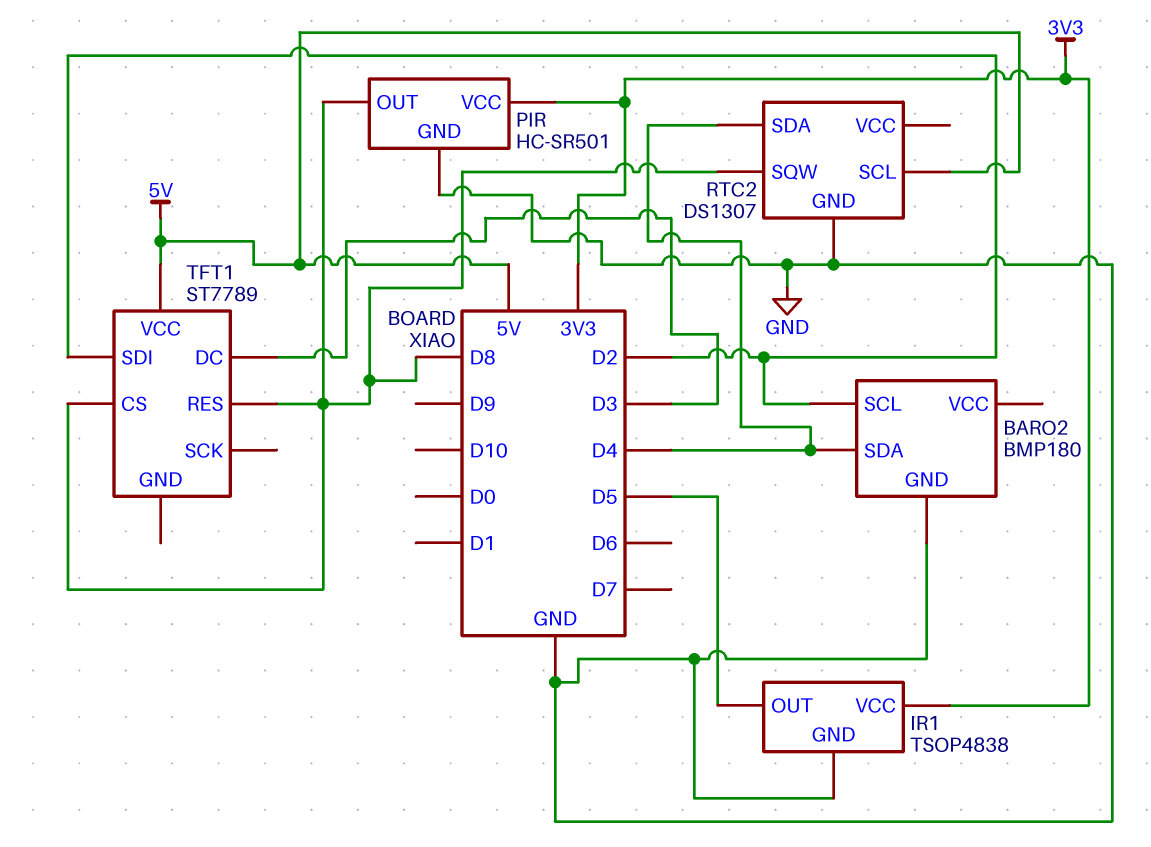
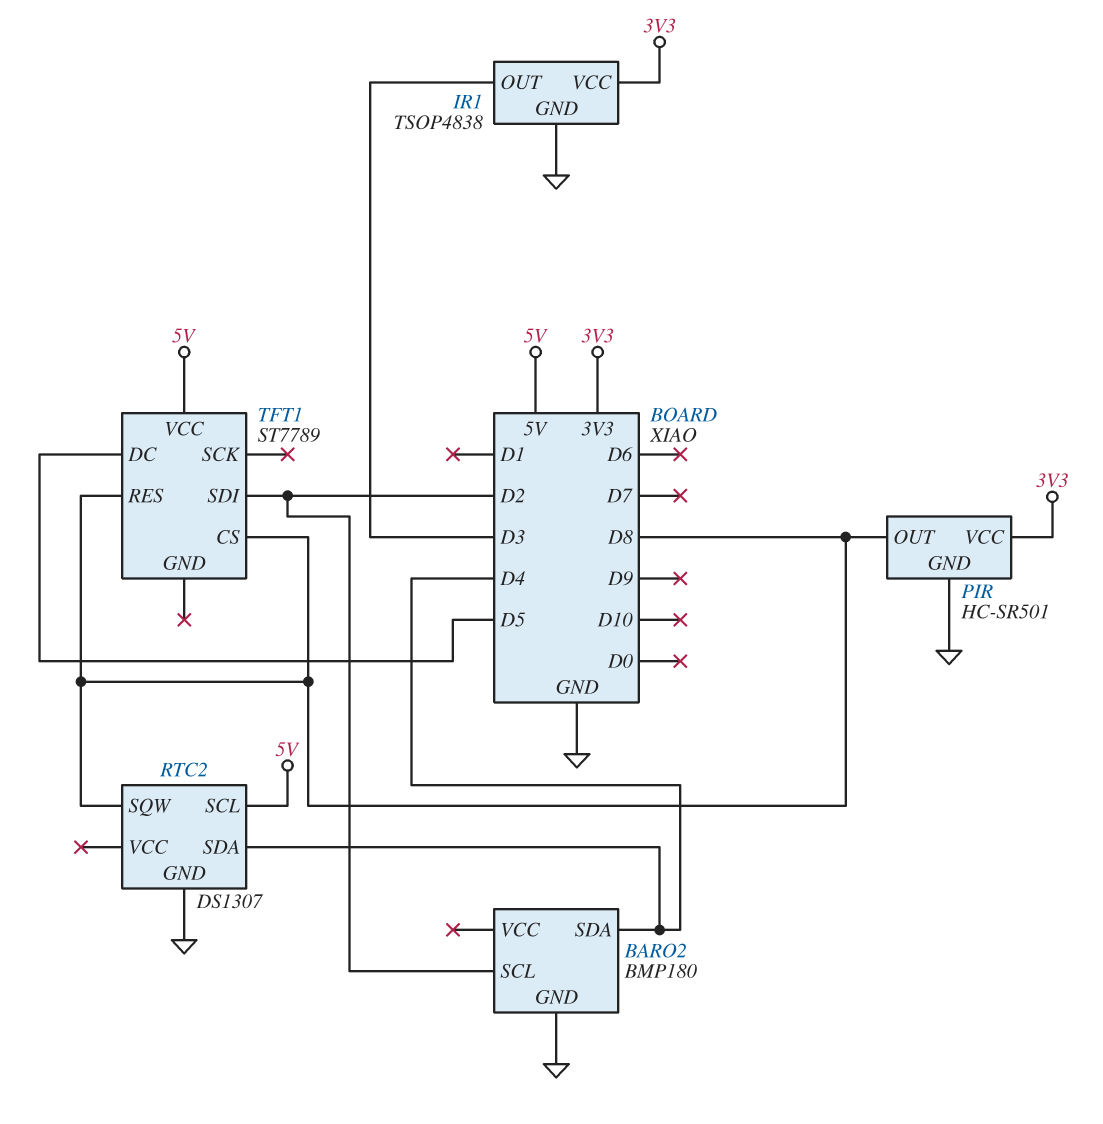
IR1 pin OUT: D5 -> D3
TFT1 pin DC: D3 -> D5

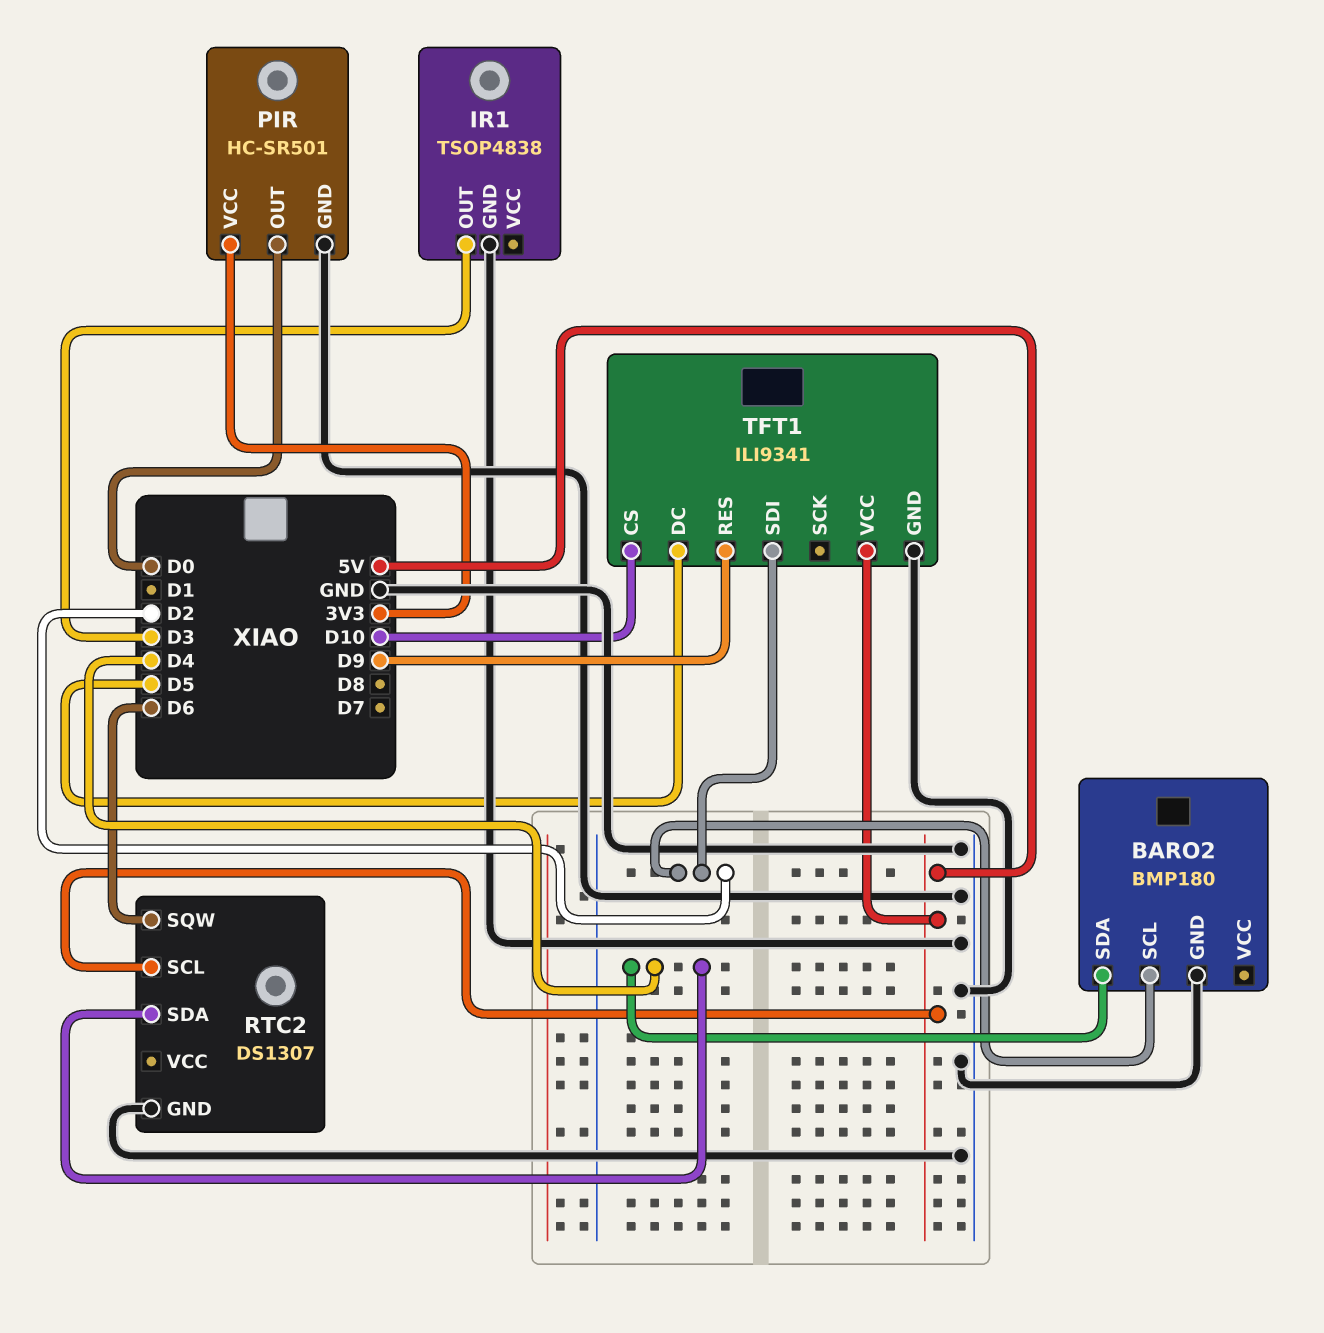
IR1 pin VCC: 3V3 -> none
PIR pin OUT: D8 -> D0
RTC2 pin SQW: D8 -> D6
TFT1: ST7789 -> ILI9341
TFT1 pin CS: D8 -> D10
TFT1 pin GND: none -> GND
TFT1 pin RES: D8 -> D9

